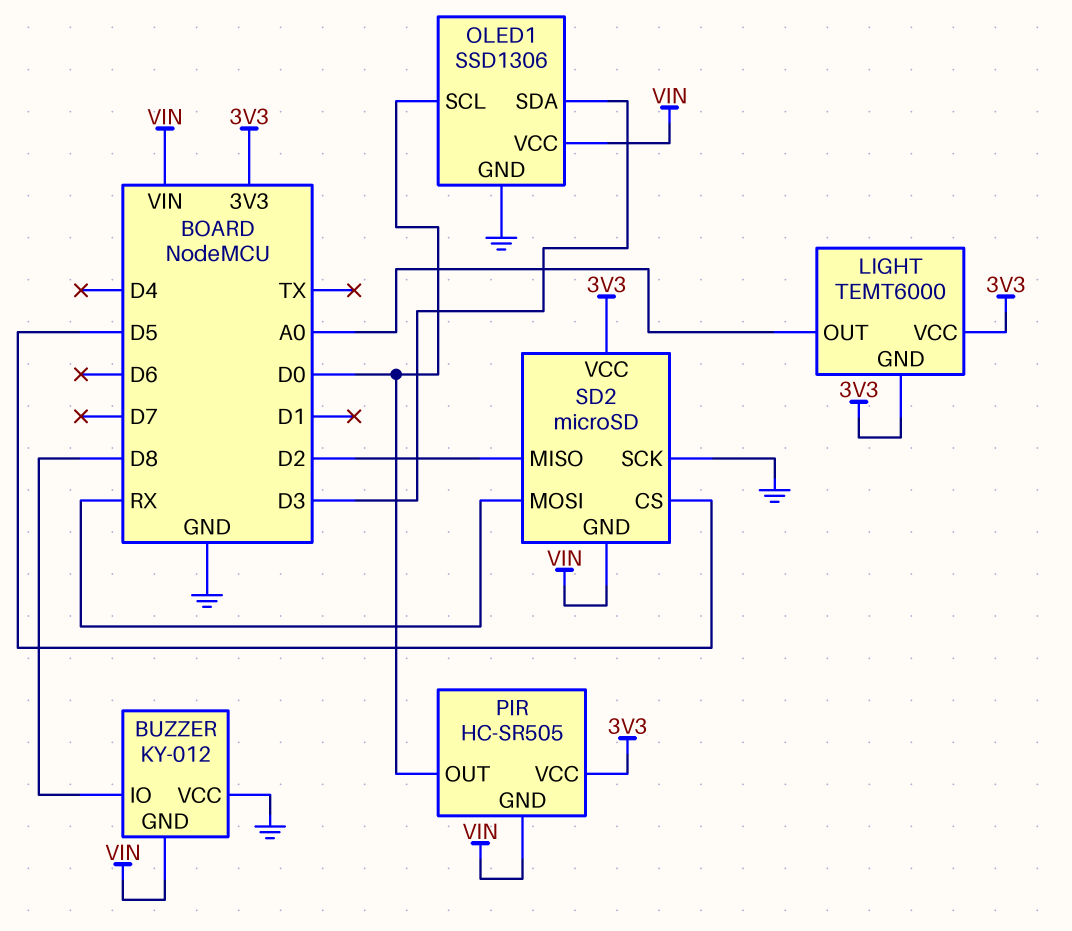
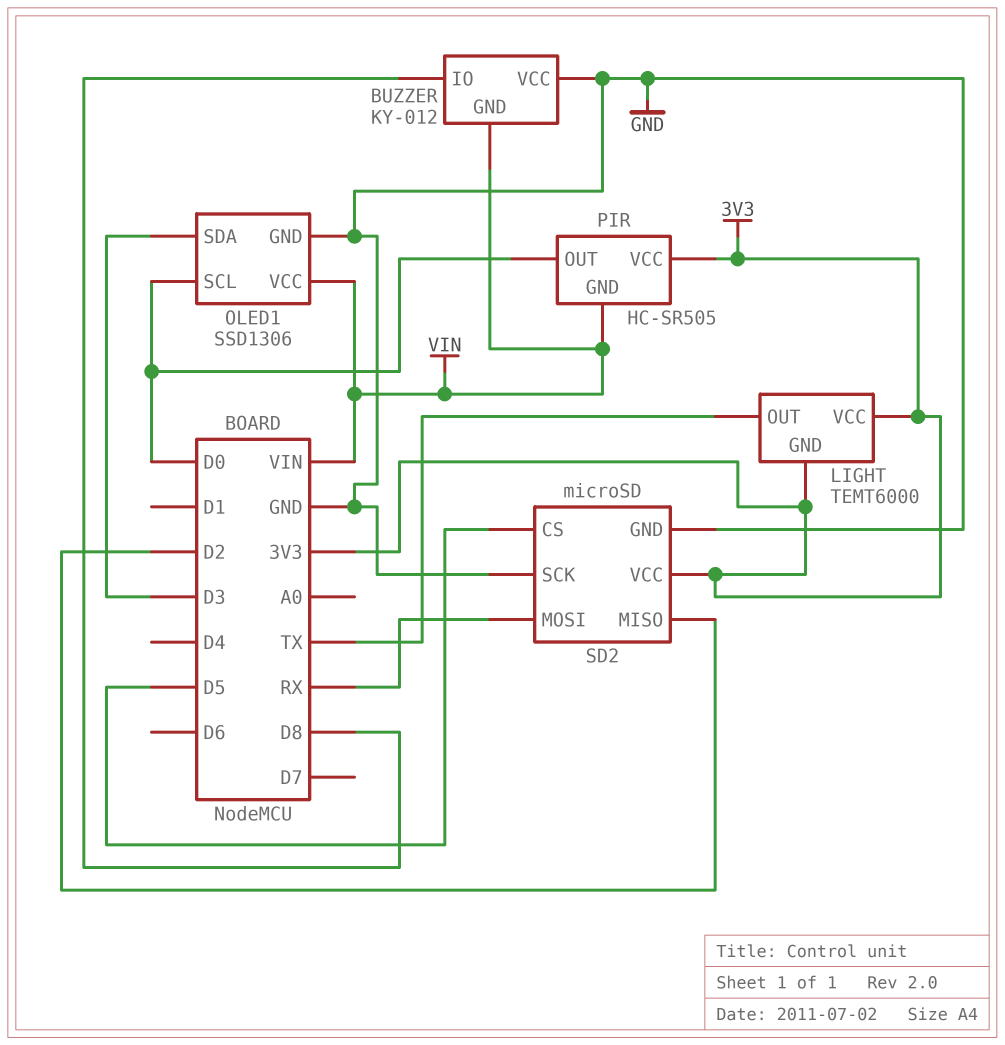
LIGHT pin OUT: A0 -> TX
SD2 pin GND: VIN -> GND

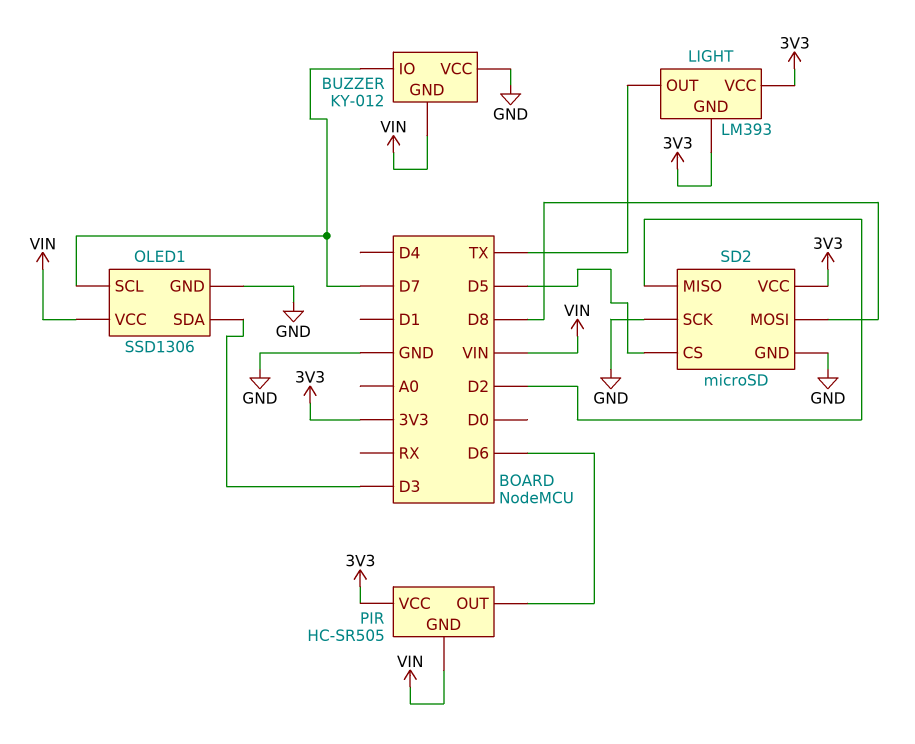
BUZZER pin IO: D8 -> D7
LIGHT: TEMT6000 -> LM393
OLED1 pin SCL: D0 -> D7
PIR pin OUT: D0 -> D6
SD2 pin MOSI: RX -> D8

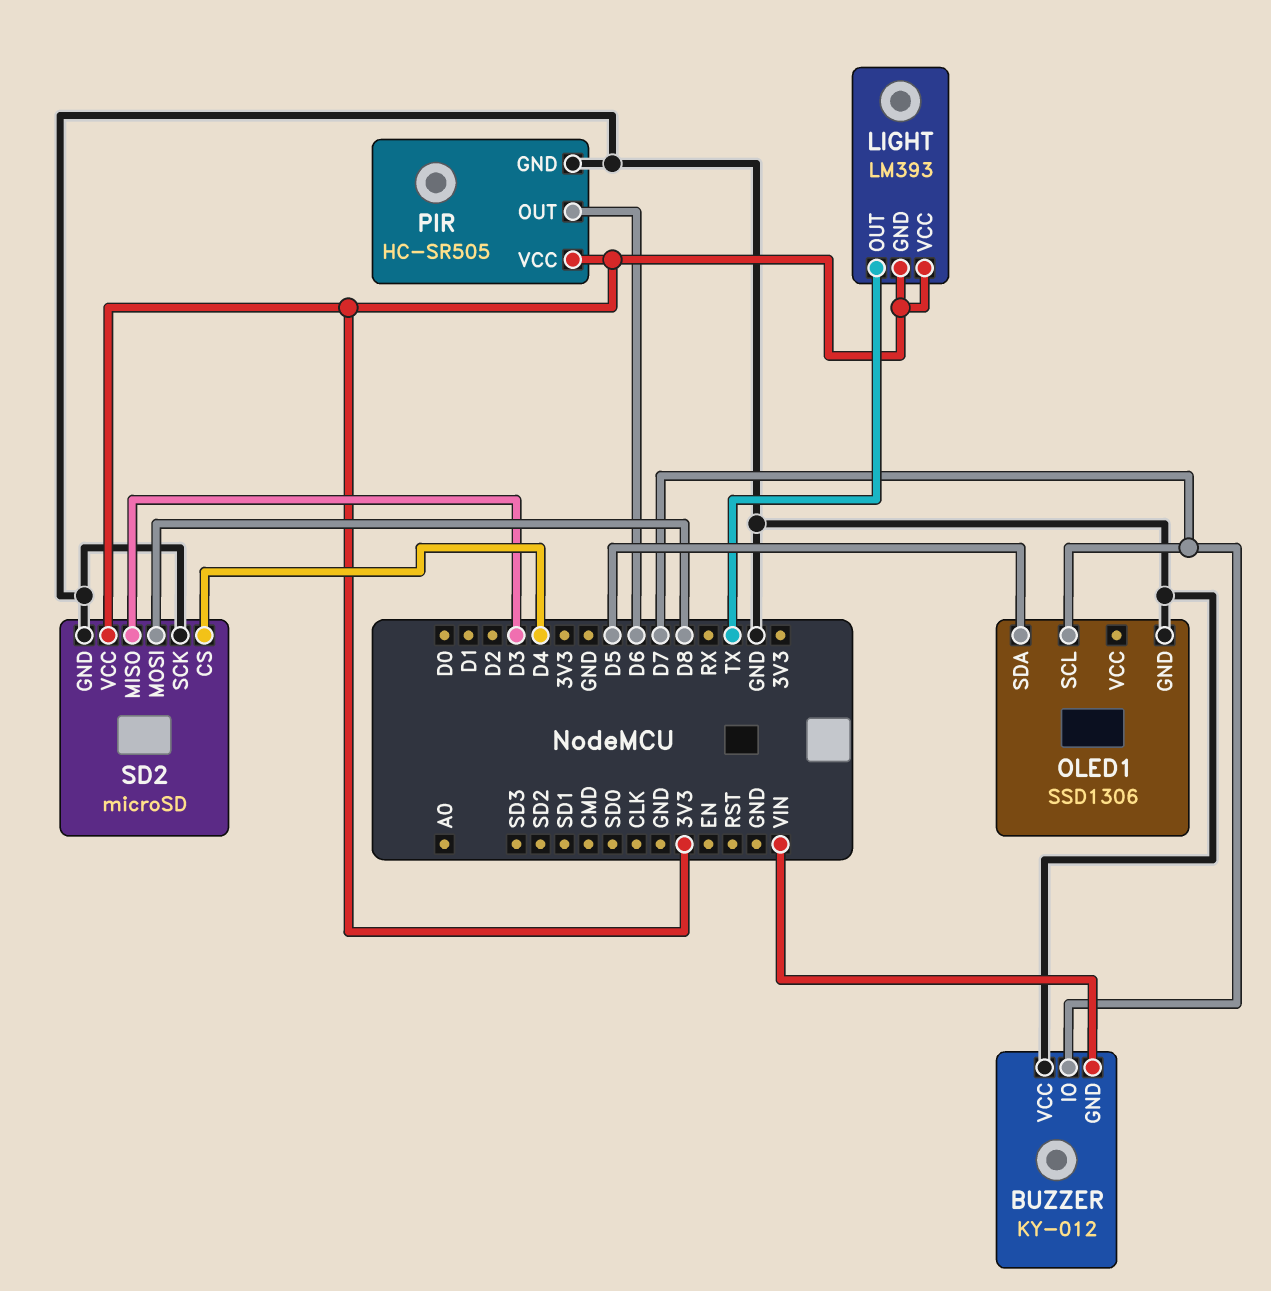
OLED1 pin SDA: D3 -> D5
OLED1 pin VCC: VIN -> none
PIR pin GND: VIN -> GND
SD2 pin CS: D5 -> D4
SD2 pin MISO: D2 -> D3

